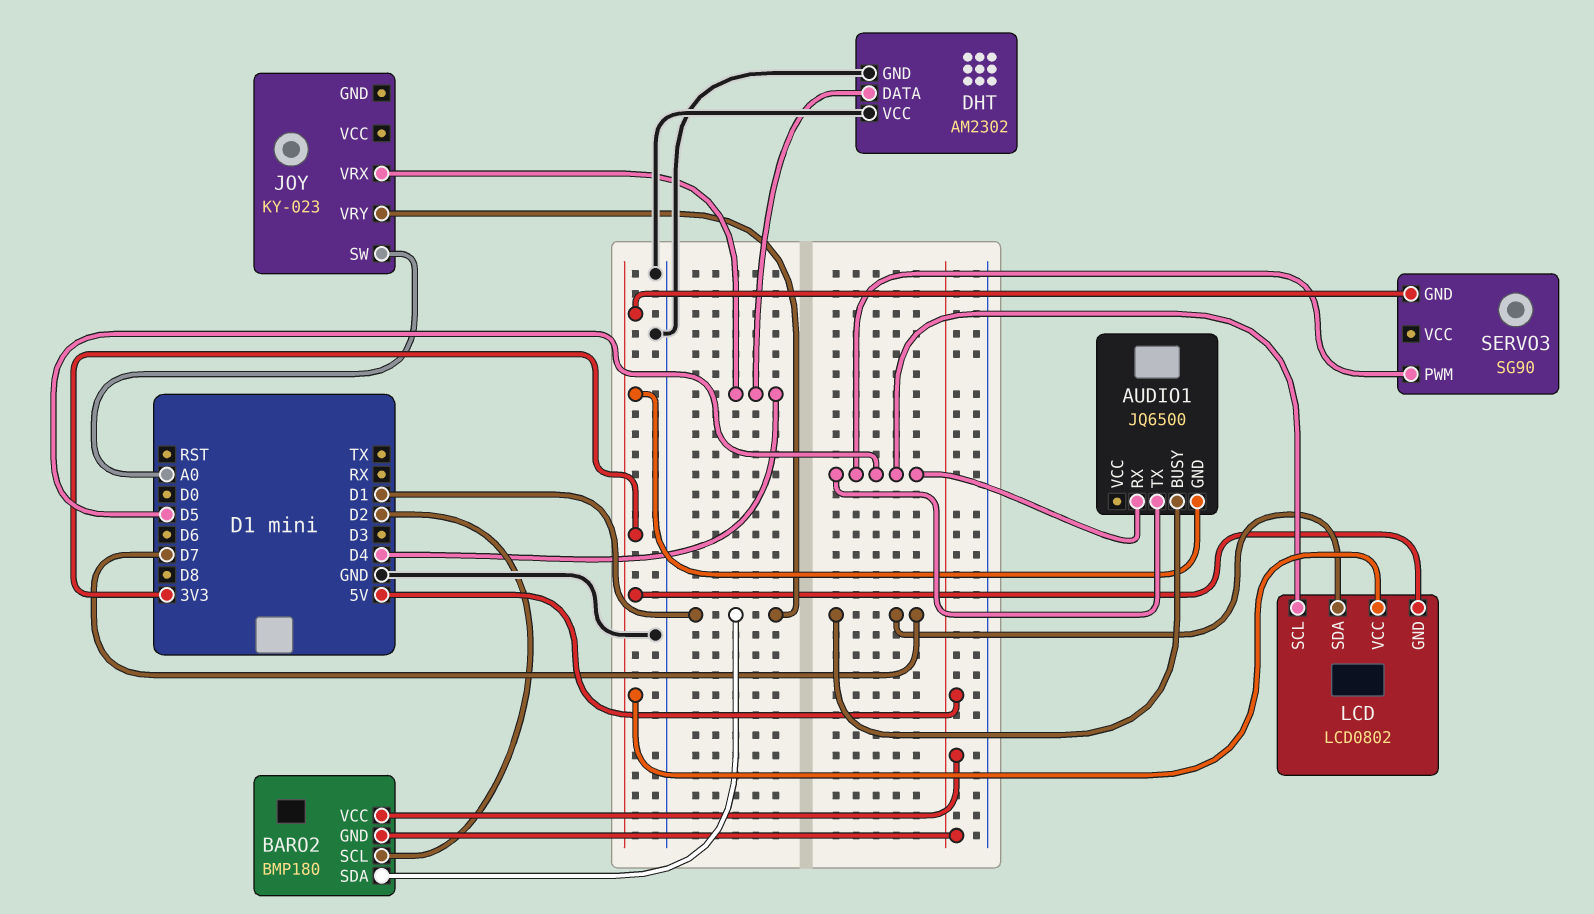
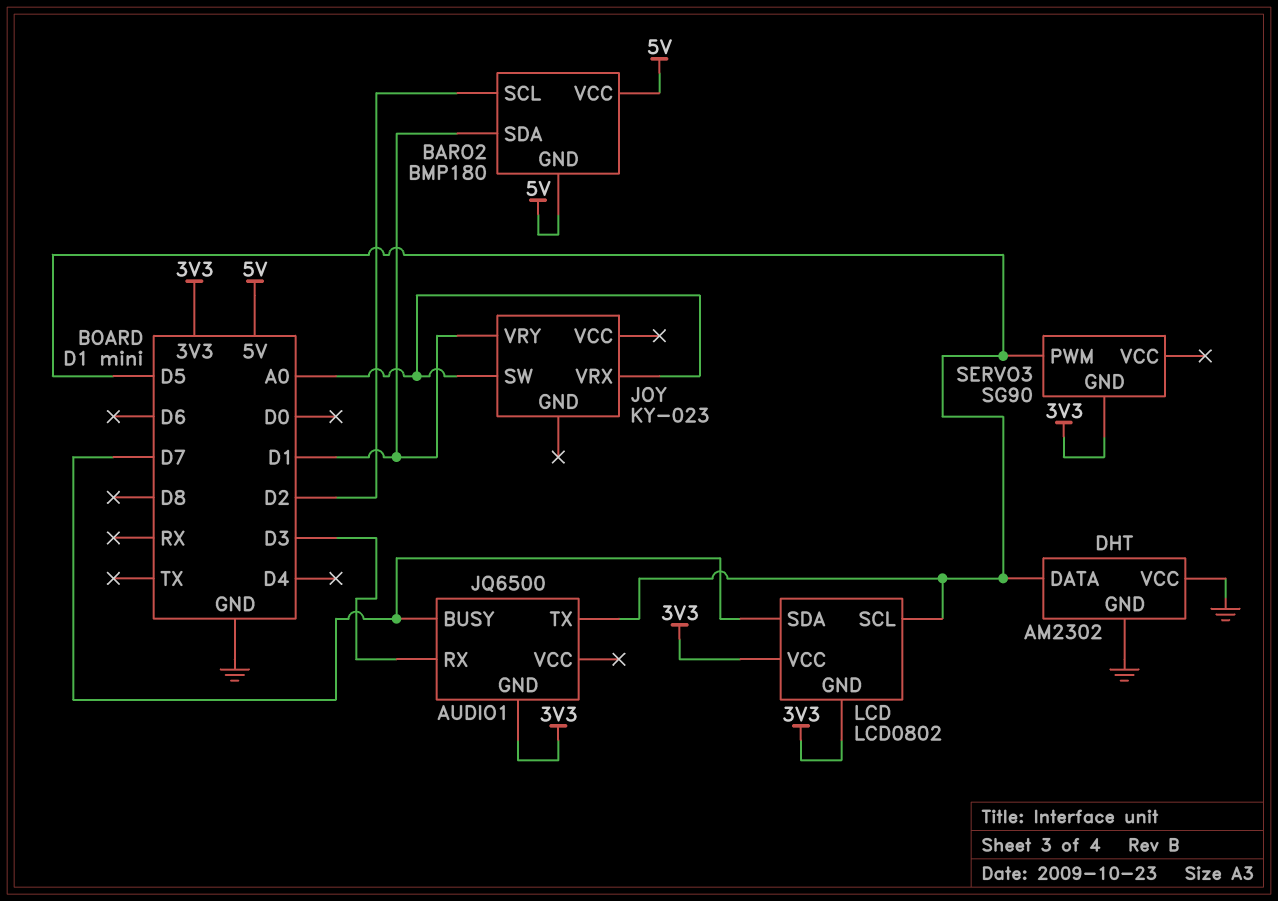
AUDIO1 pin RX: D5 -> D3
DHT pin DATA: D4 -> D5
JOY pin VRX: D4 -> A0

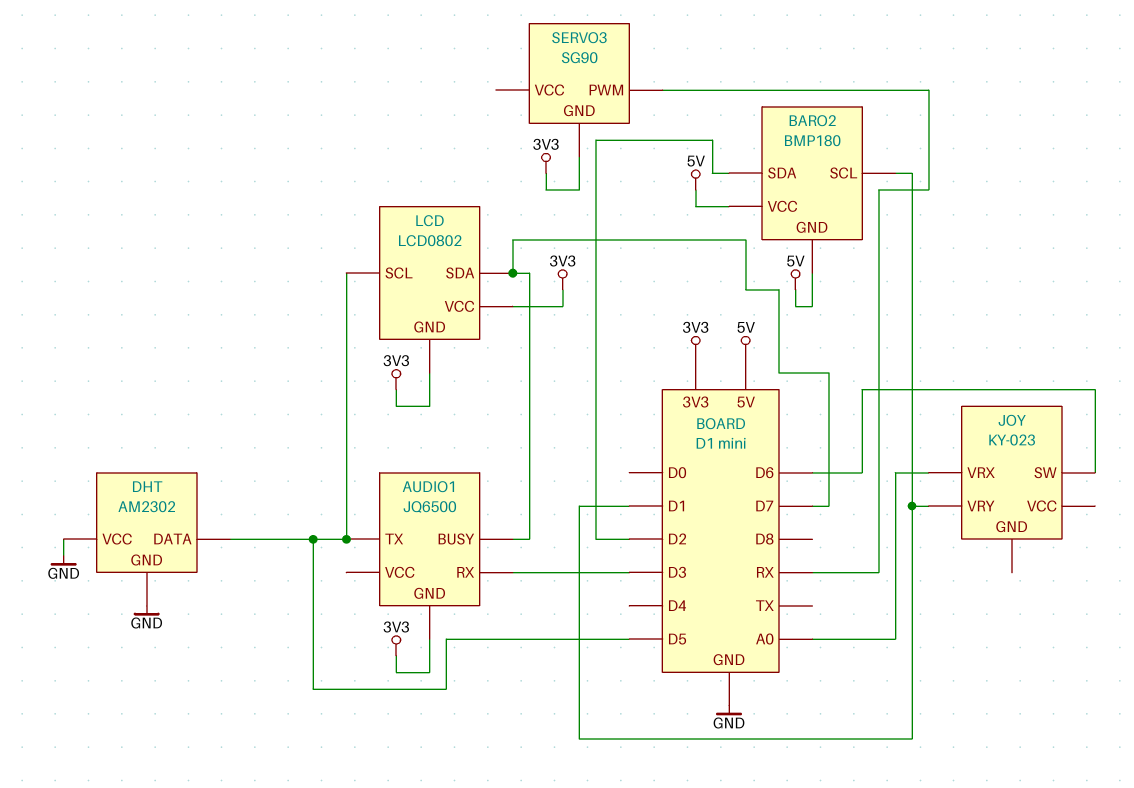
BARO2 pin SCL: D2 -> D1
BARO2 pin SDA: D1 -> D2
JOY pin SW: A0 -> D6
SERVO3 pin PWM: D5 -> RX

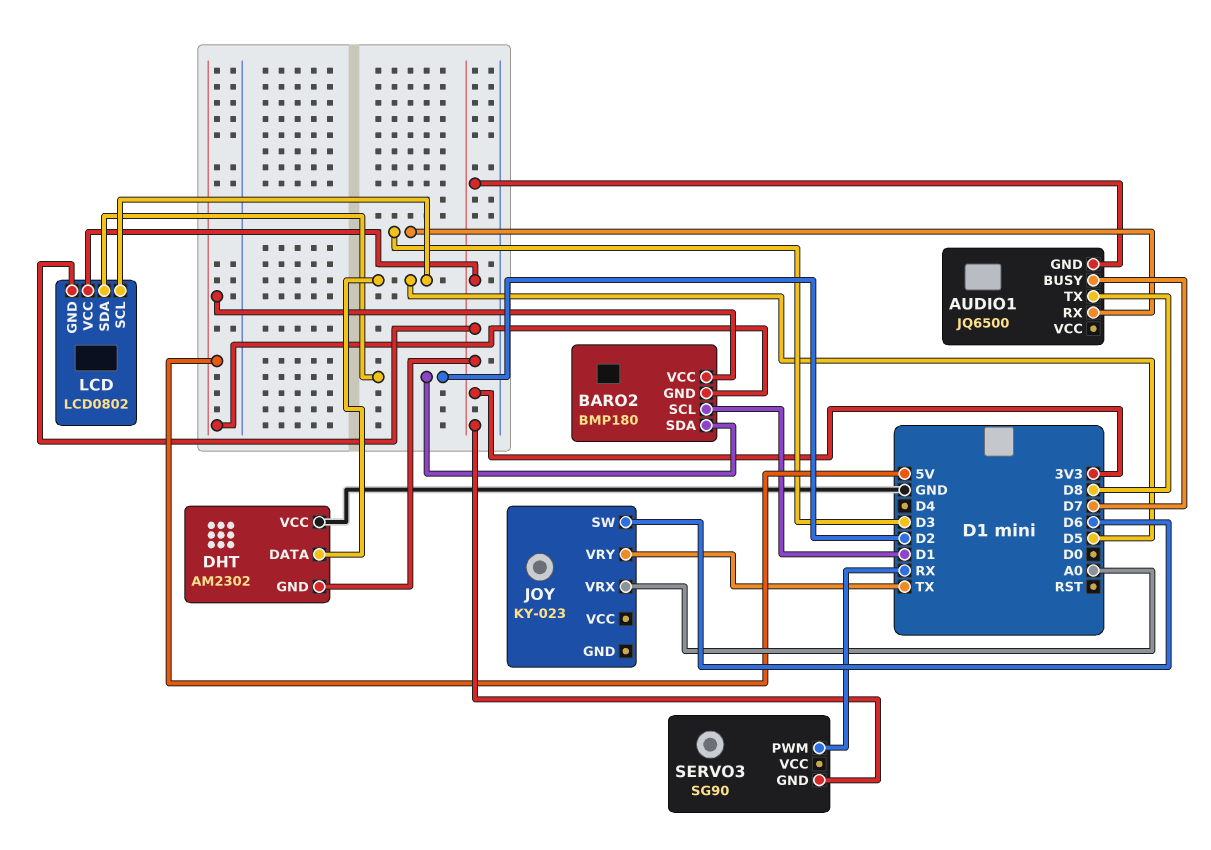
AUDIO1 pin TX: D5 -> D8
DHT pin GND: GND -> 3V3
JOY pin VRY: D1 -> TX
LCD pin SDA: D7 -> D2

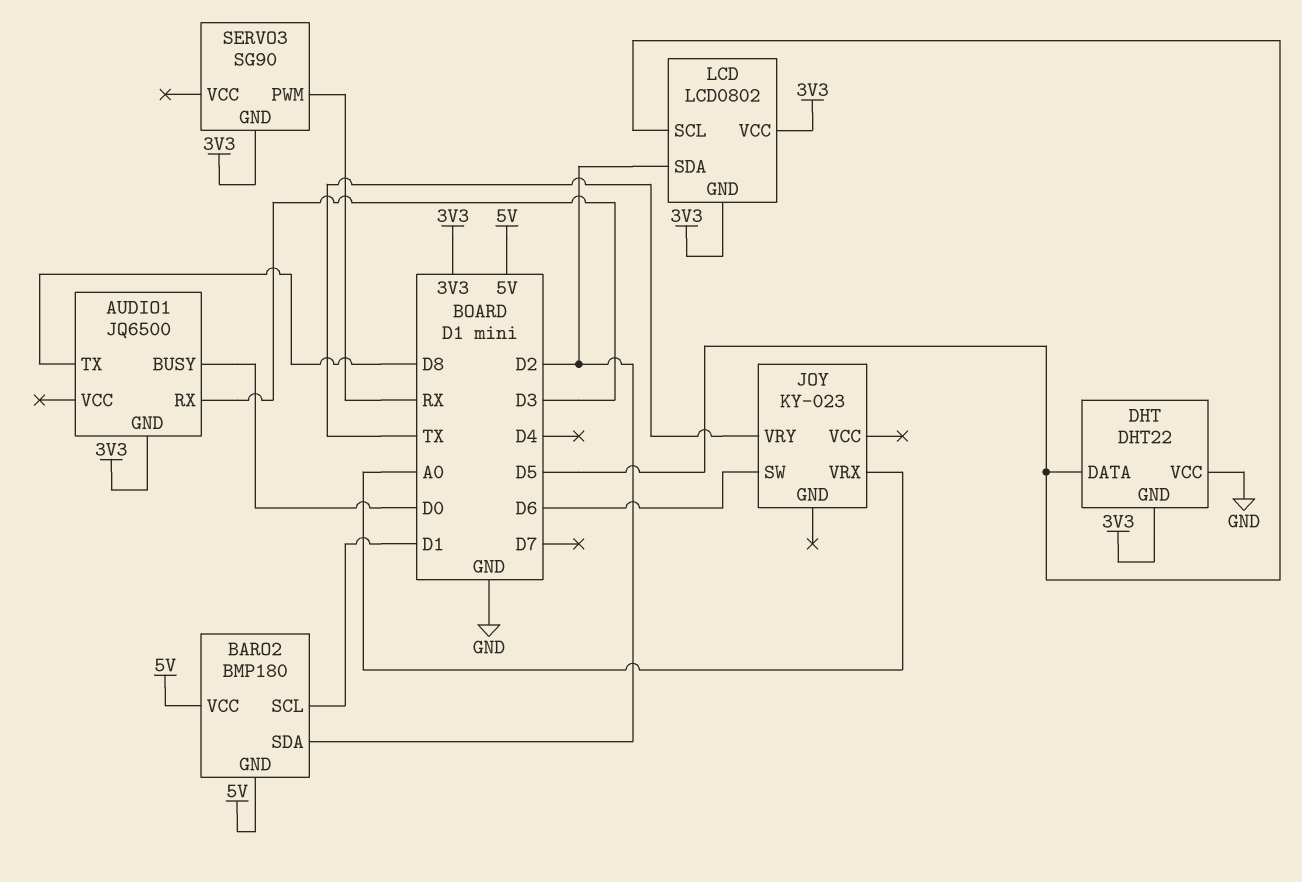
AUDIO1 pin BUSY: D7 -> D0
DHT: AM2302 -> DHT22

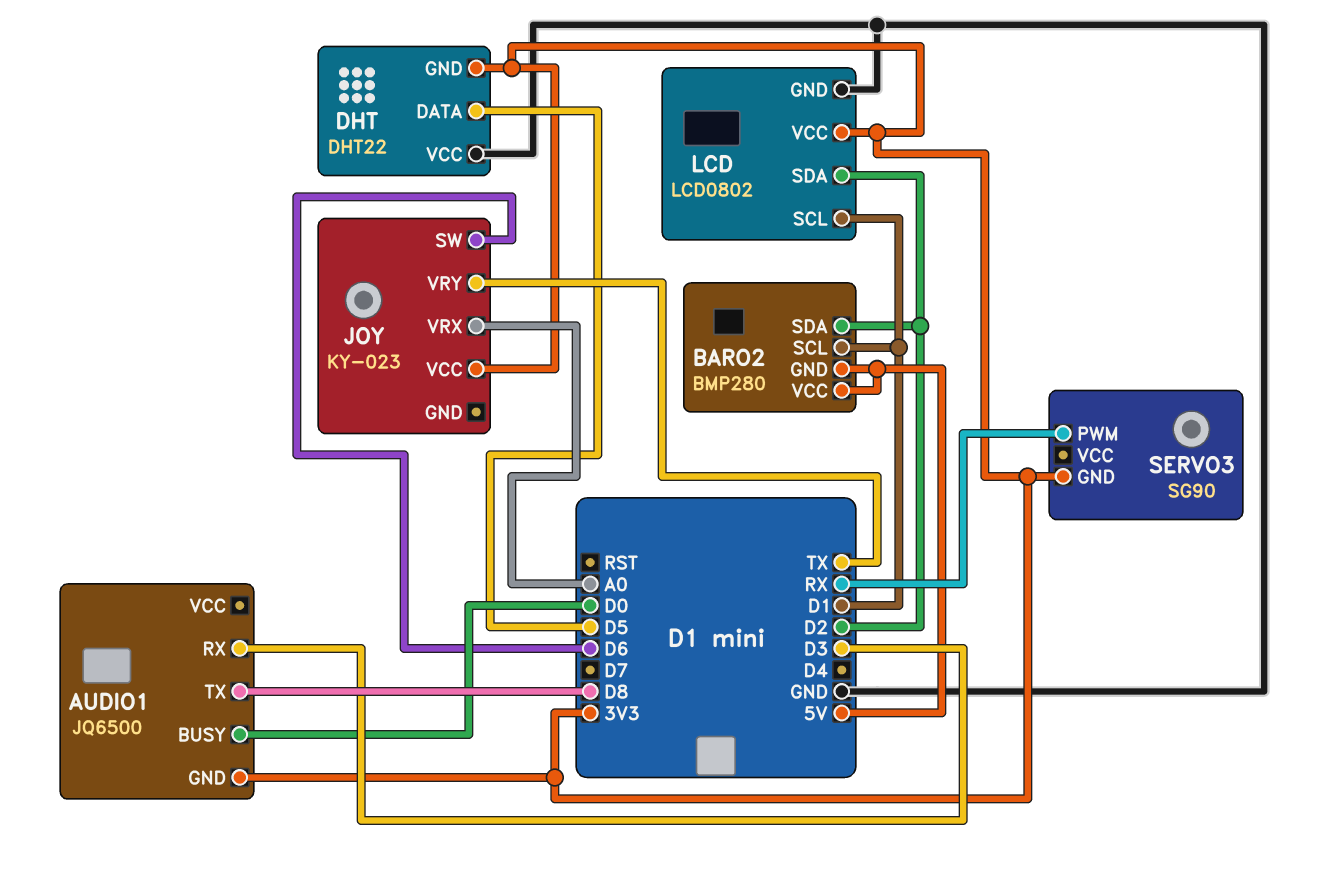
BARO2: BMP180 -> BMP280
JOY pin VCC: none -> 3V3
LCD pin GND: 3V3 -> GND
LCD pin SCL: D5 -> D1

